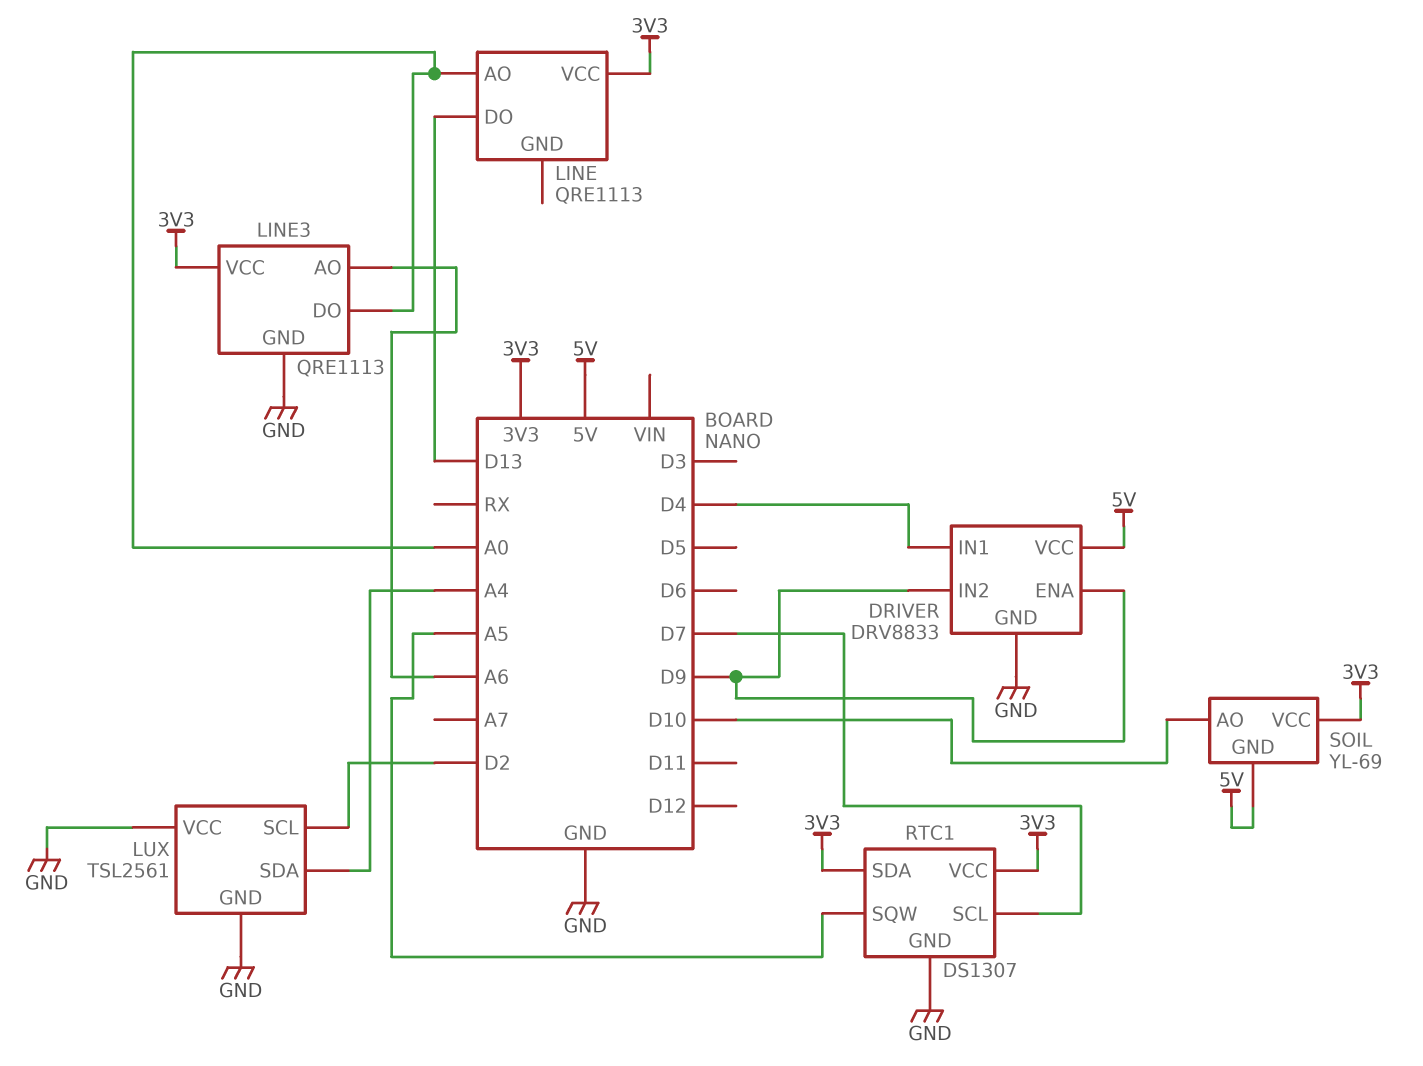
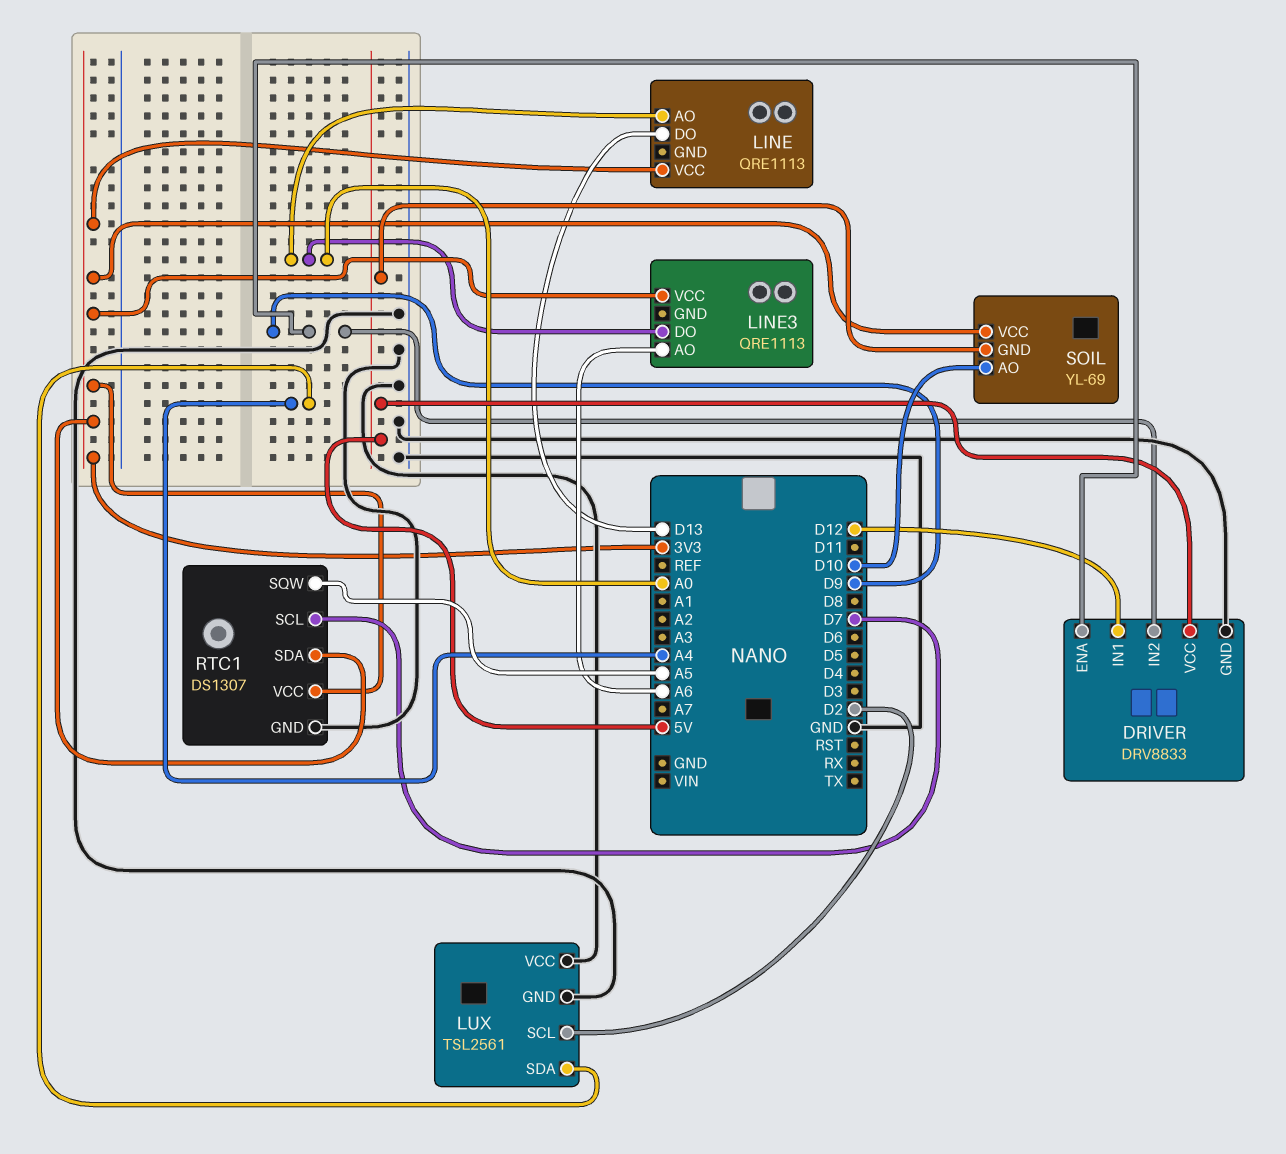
DRIVER pin IN1: D4 -> D12
LINE3 pin GND: GND -> none

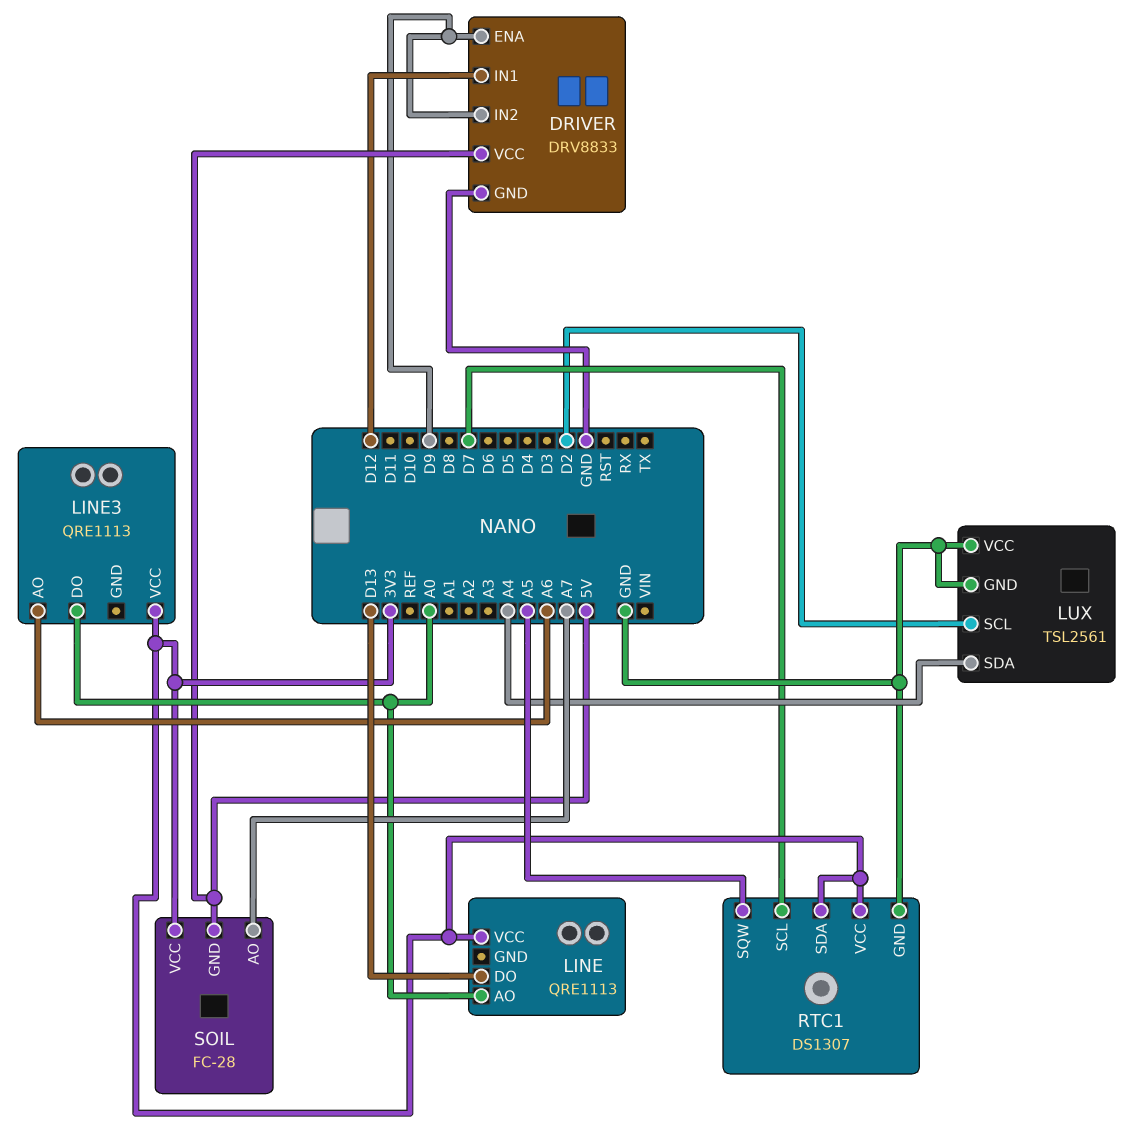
SOIL: YL-69 -> FC-28
SOIL pin AO: D10 -> A7

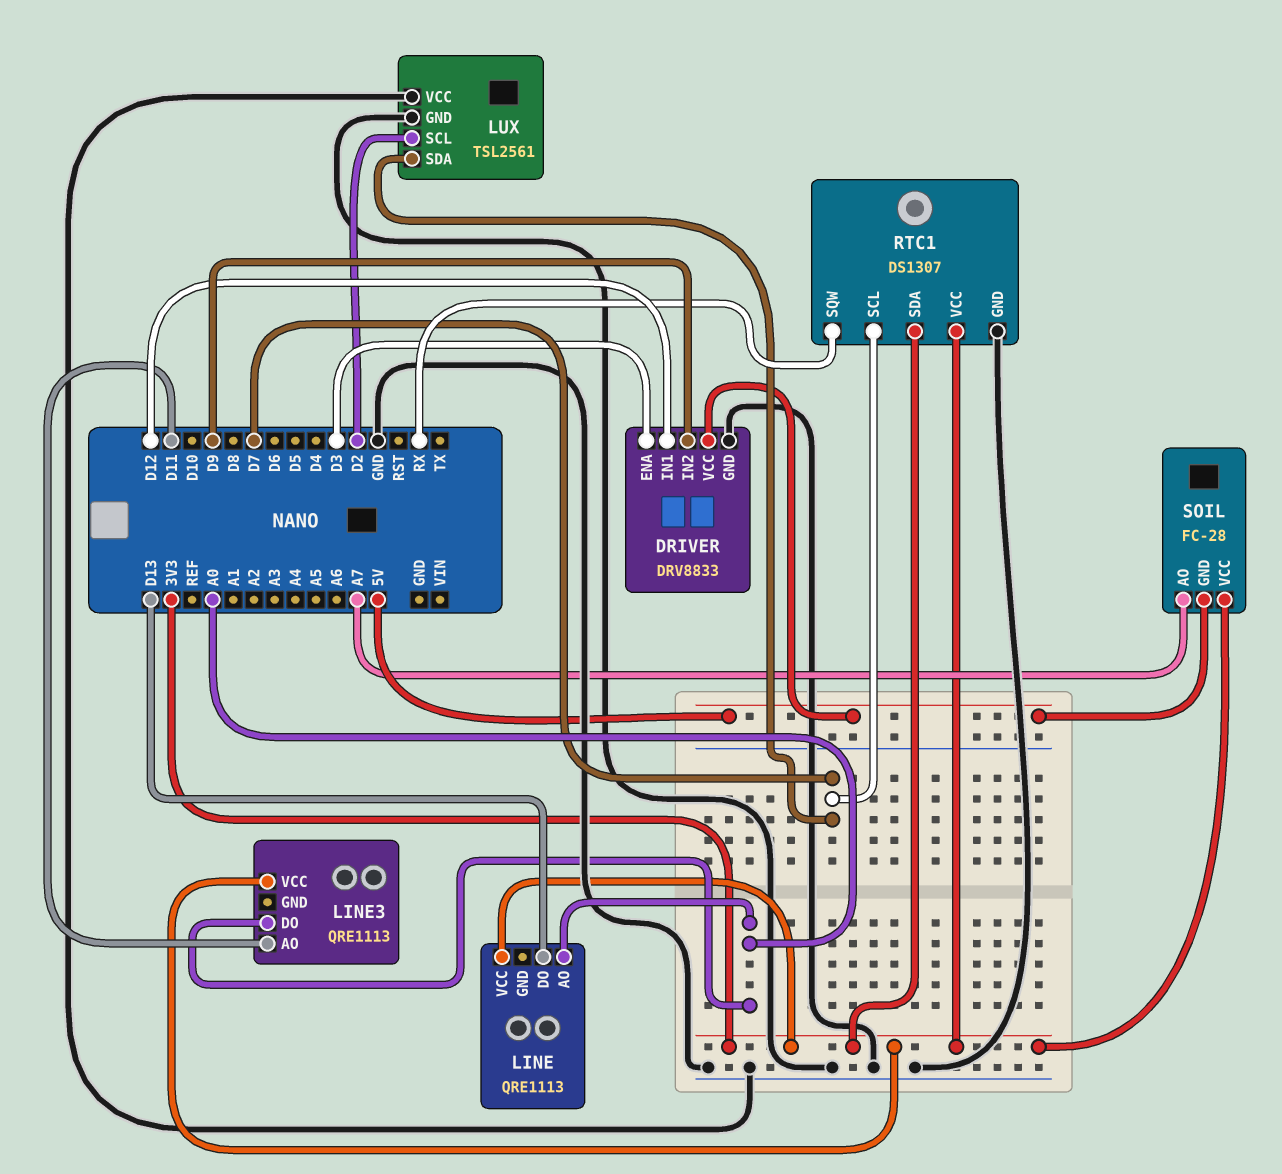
DRIVER pin ENA: D9 -> D3
LINE3 pin AO: A6 -> D11
LUX pin SDA: A4 -> D7
RTC1 pin SQW: A5 -> RX

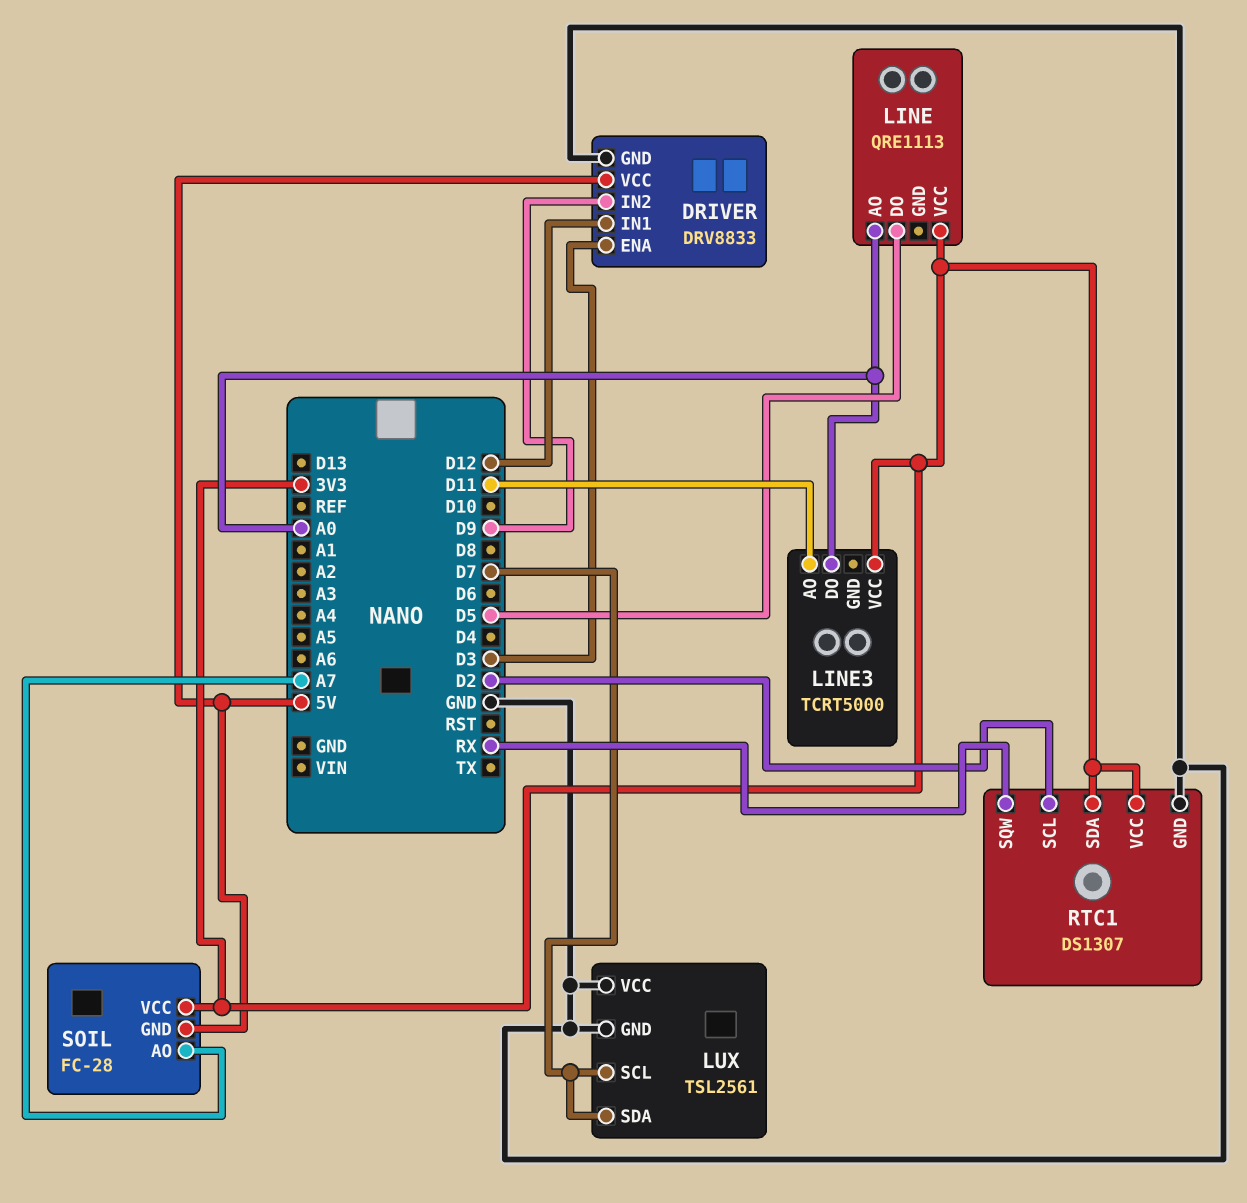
LINE pin DO: D13 -> D5
LINE3: QRE1113 -> TCRT5000
LUX pin SCL: D2 -> D7
RTC1 pin SCL: D7 -> D2

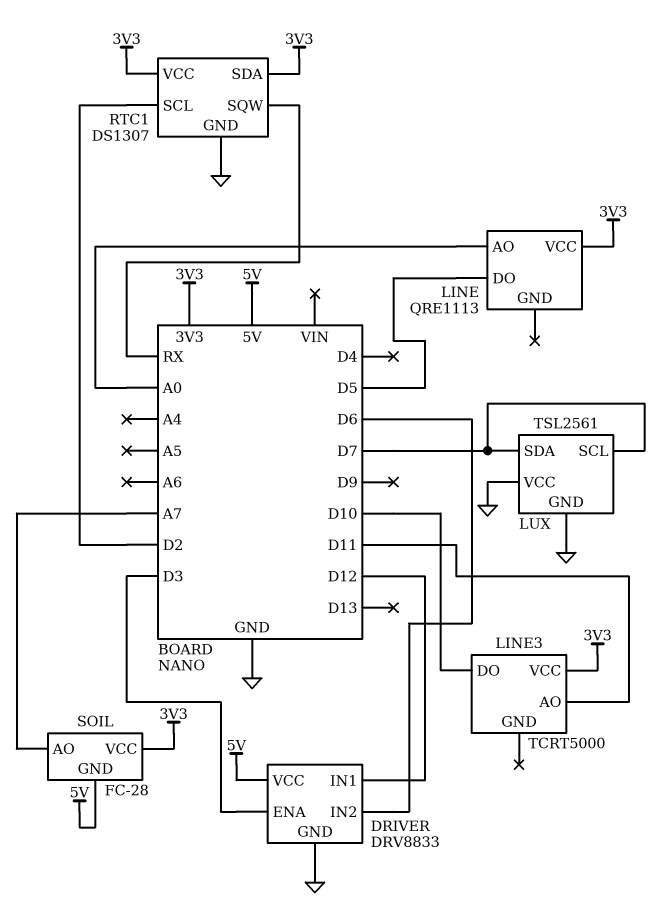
DRIVER pin IN2: D9 -> D6
LINE3 pin DO: A0 -> D10

